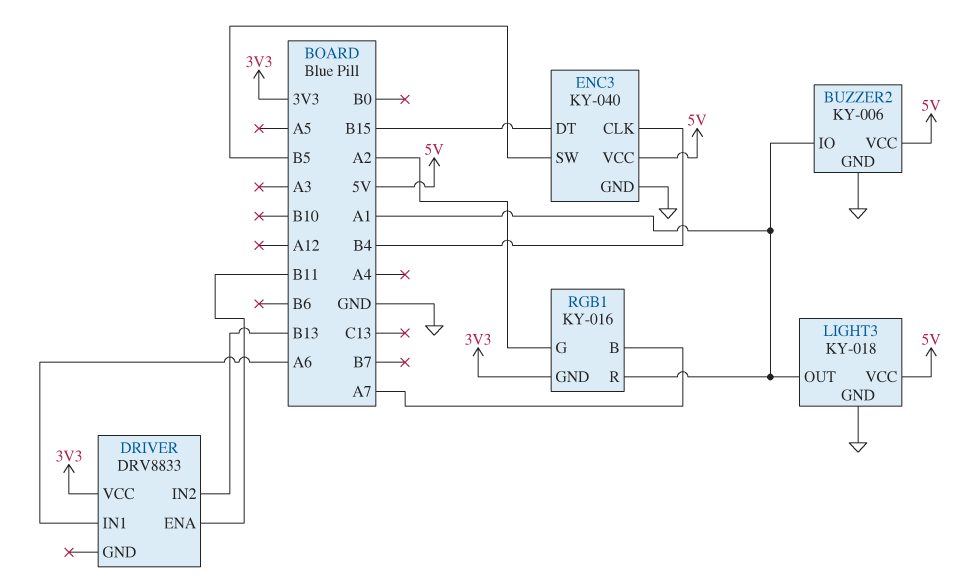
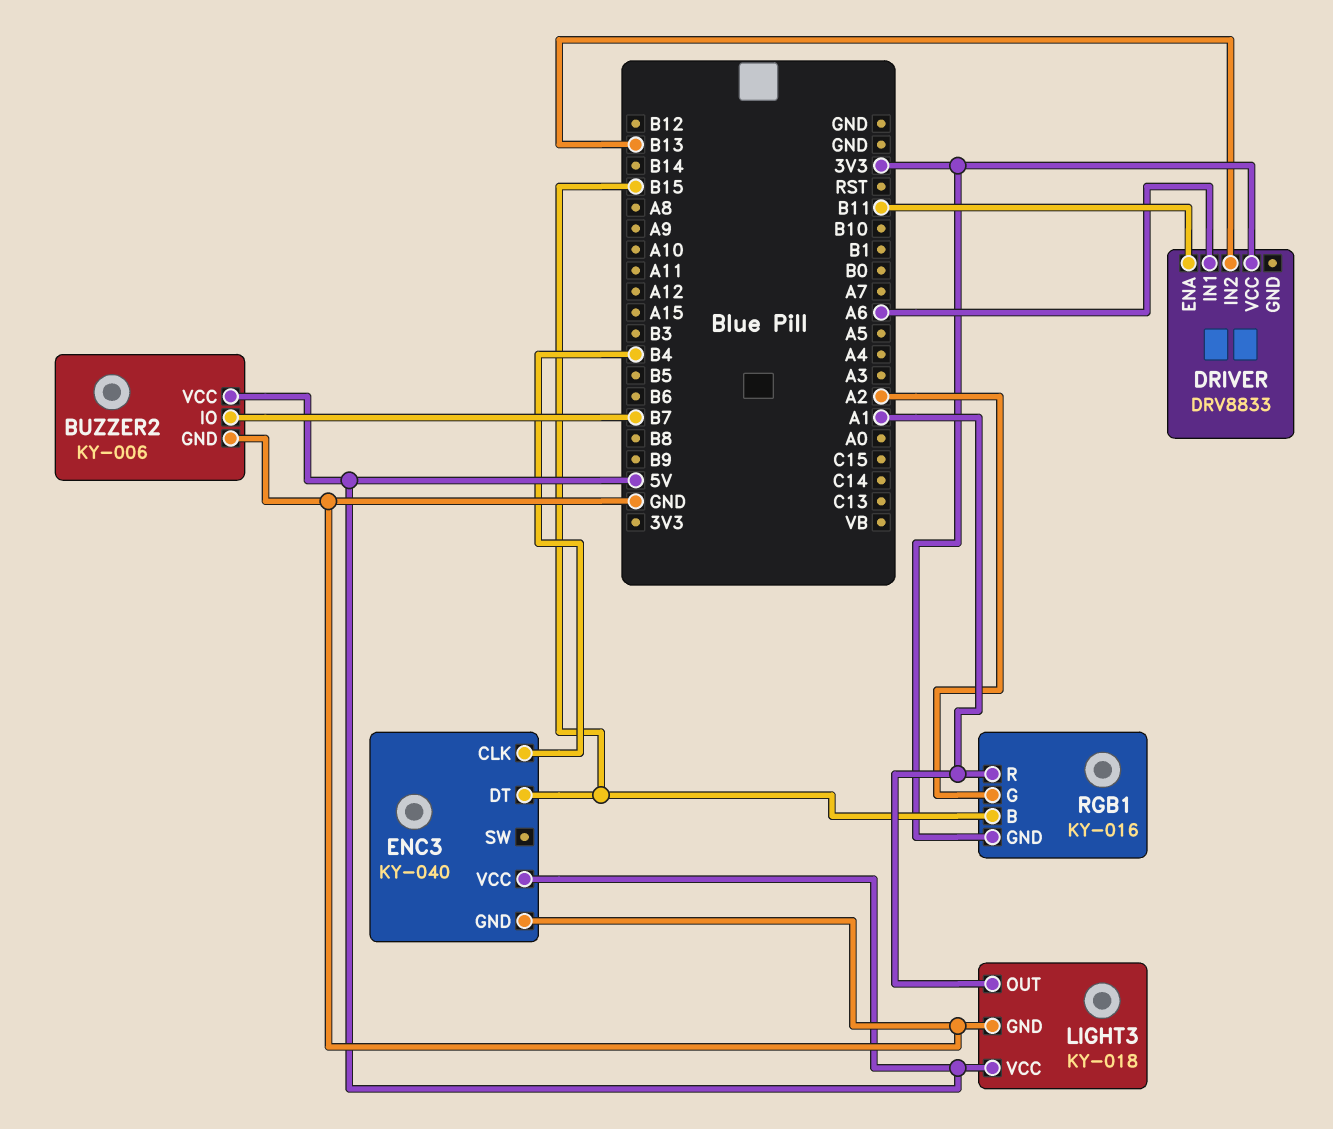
BUZZER2 pin IO: A1 -> B7
ENC3 pin SW: B5 -> none
RGB1 pin B: A7 -> B15

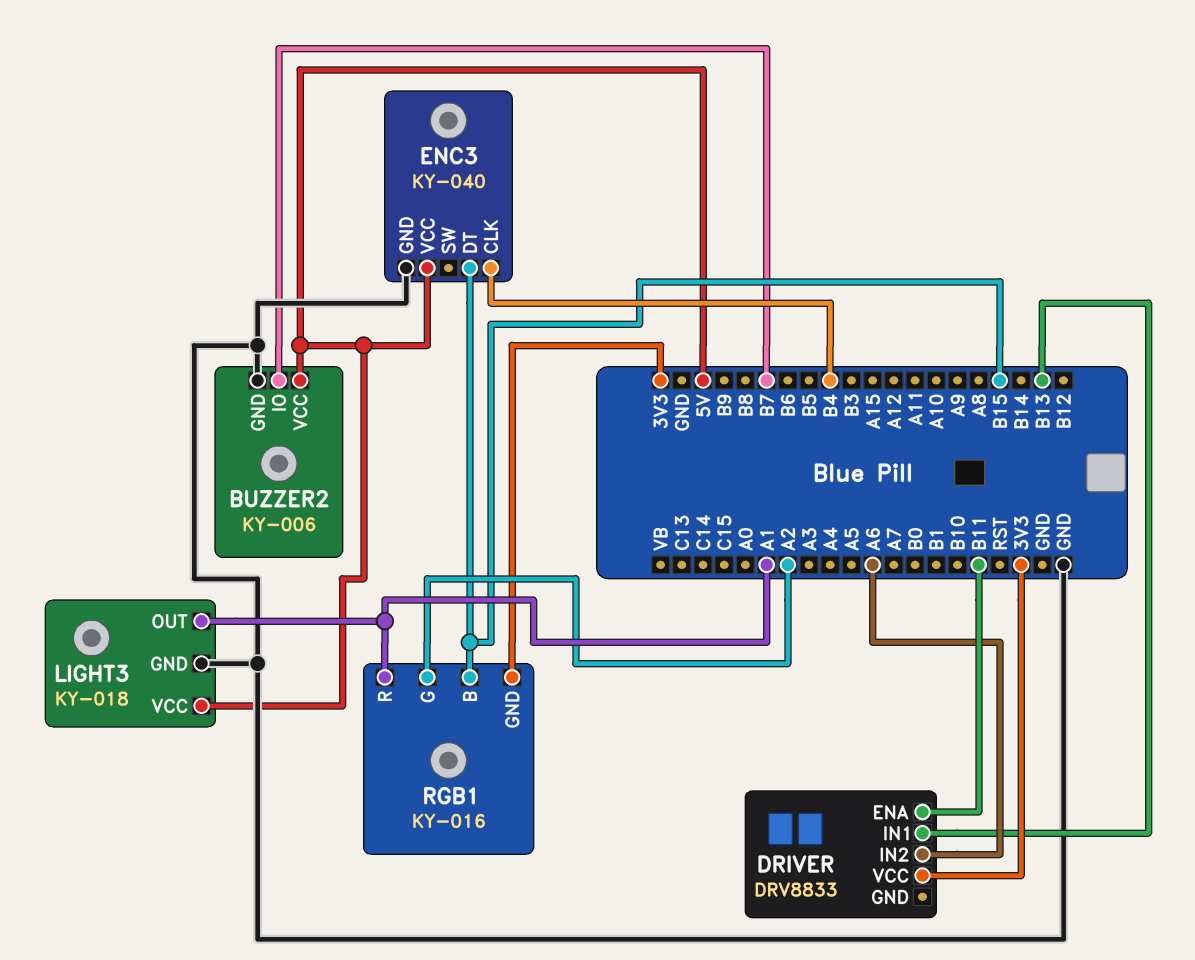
DRIVER pin IN1: A6 -> B13
DRIVER pin IN2: B13 -> A6

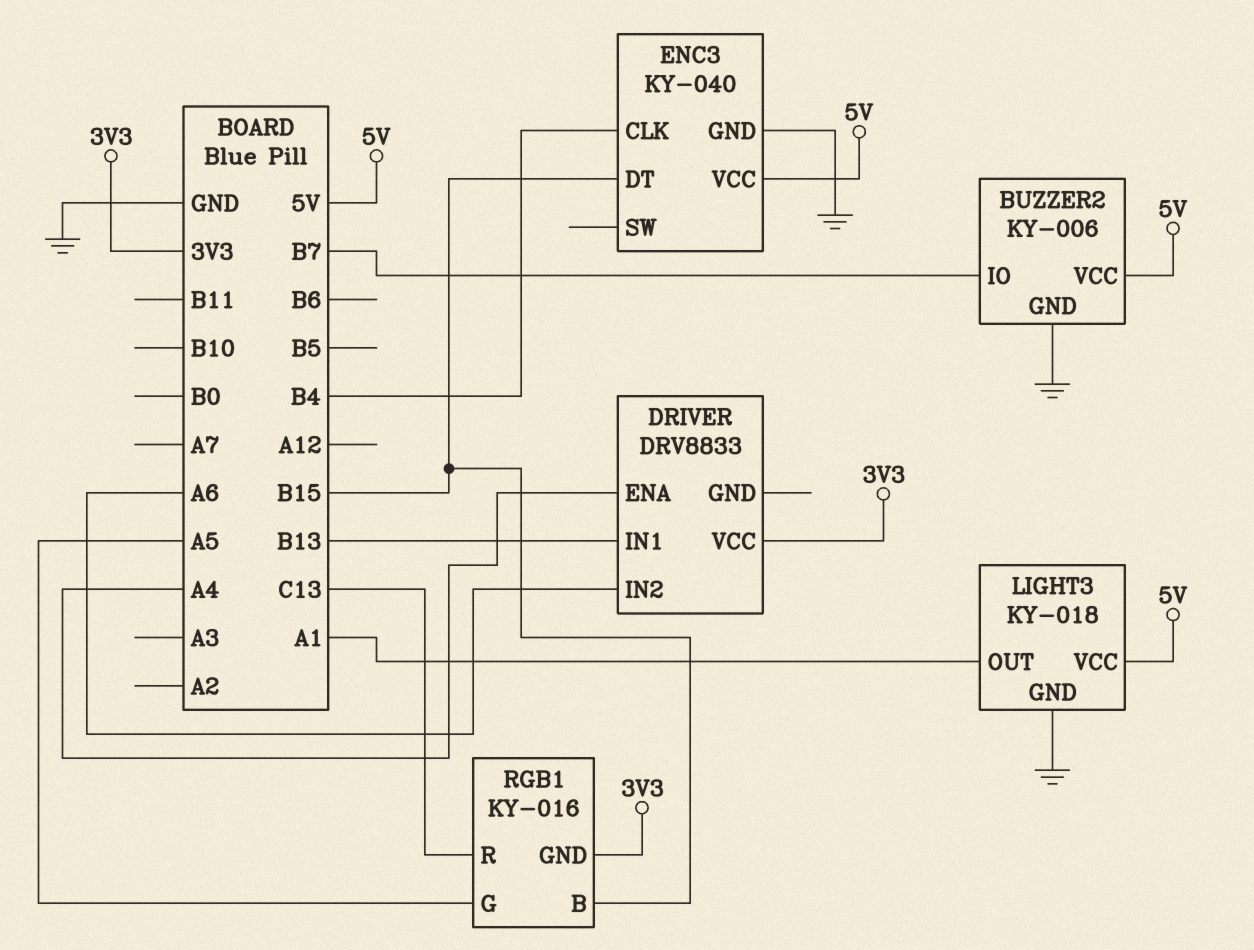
DRIVER pin ENA: B11 -> A4
RGB1 pin G: A2 -> A5
RGB1 pin R: A1 -> C13

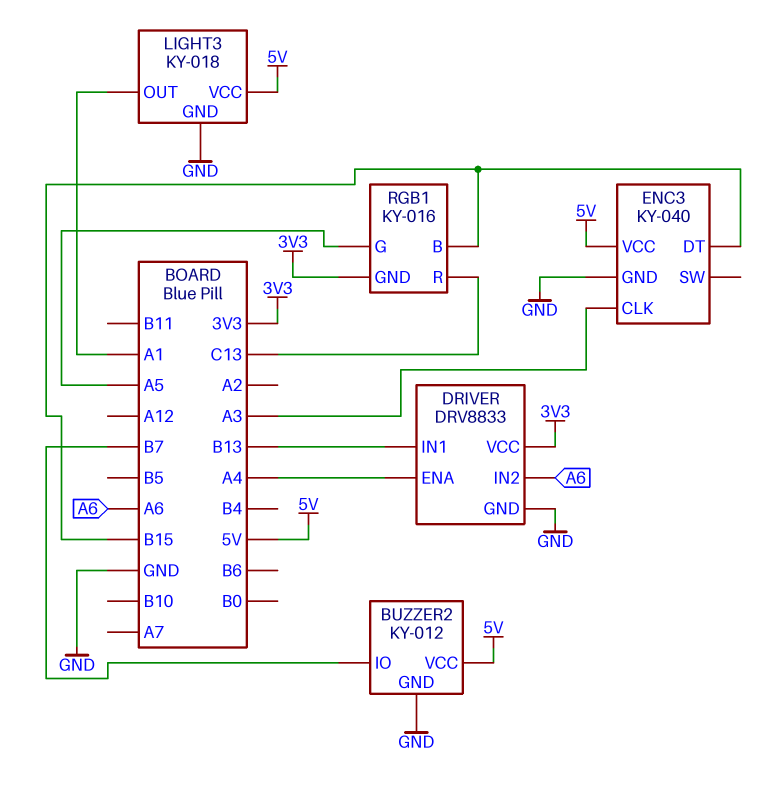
BUZZER2: KY-006 -> KY-012
DRIVER pin GND: none -> GND
ENC3 pin CLK: B4 -> A3

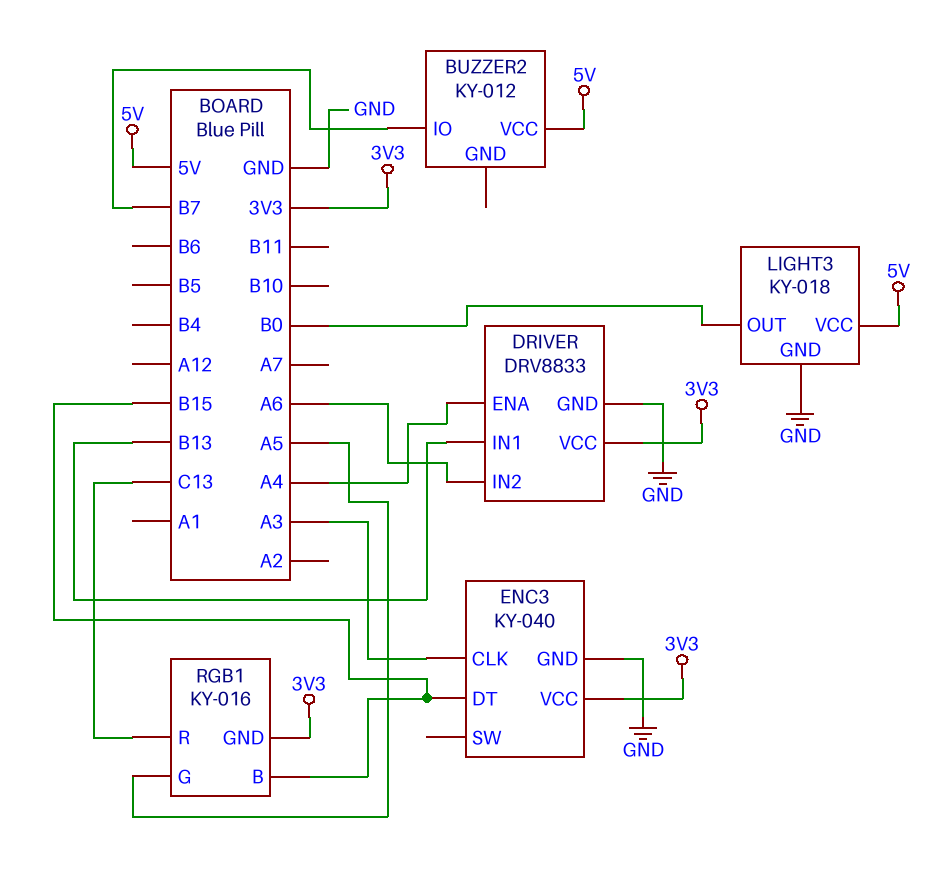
BUZZER2 pin GND: GND -> none
ENC3 pin VCC: 5V -> 3V3
LIGHT3 pin OUT: A1 -> B0

